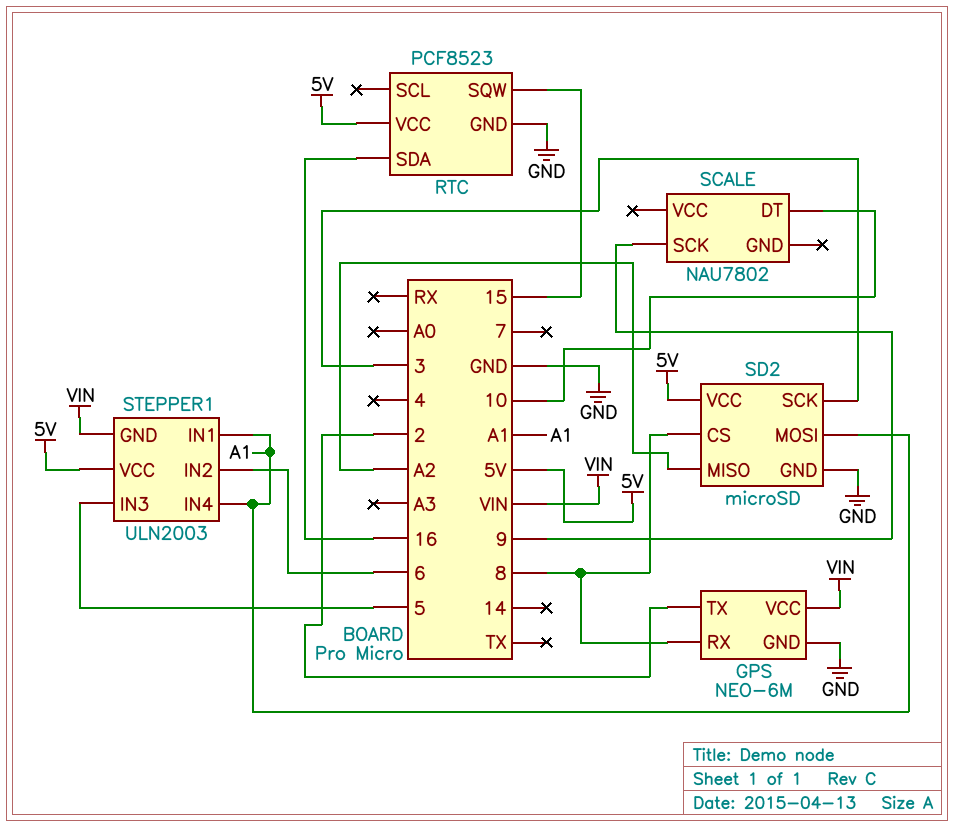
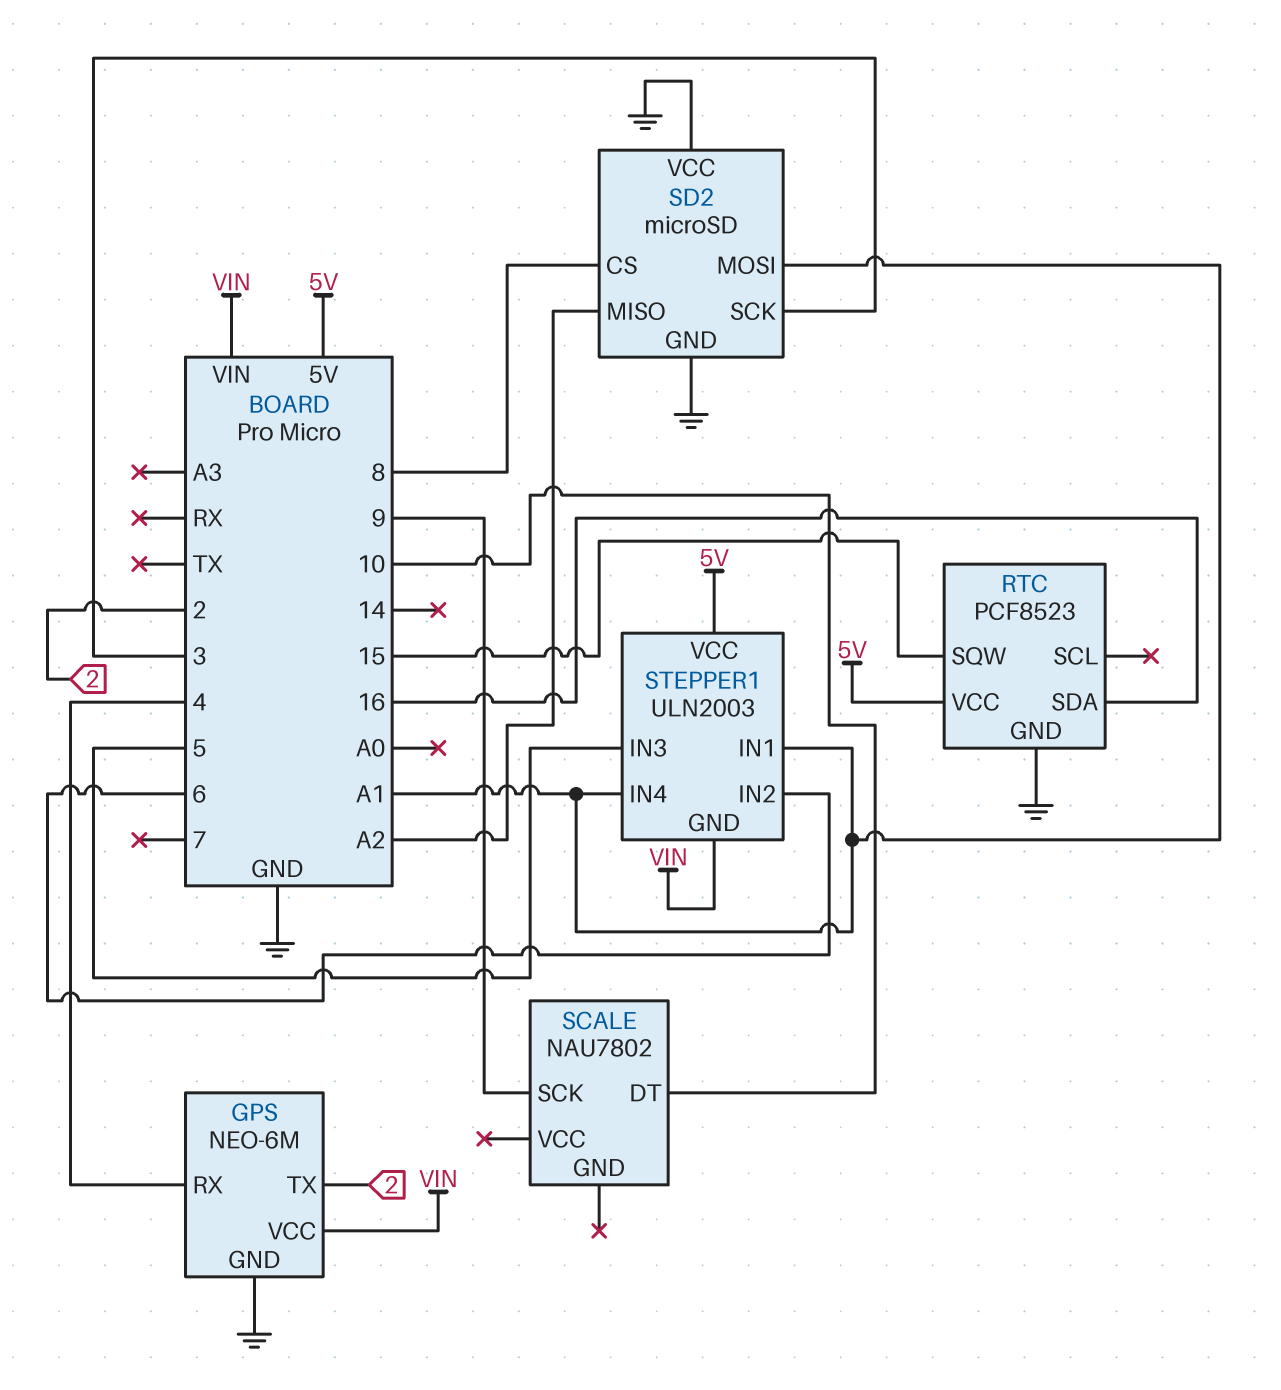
GPS pin RX: 8 -> 4
SD2 pin VCC: 5V -> GND

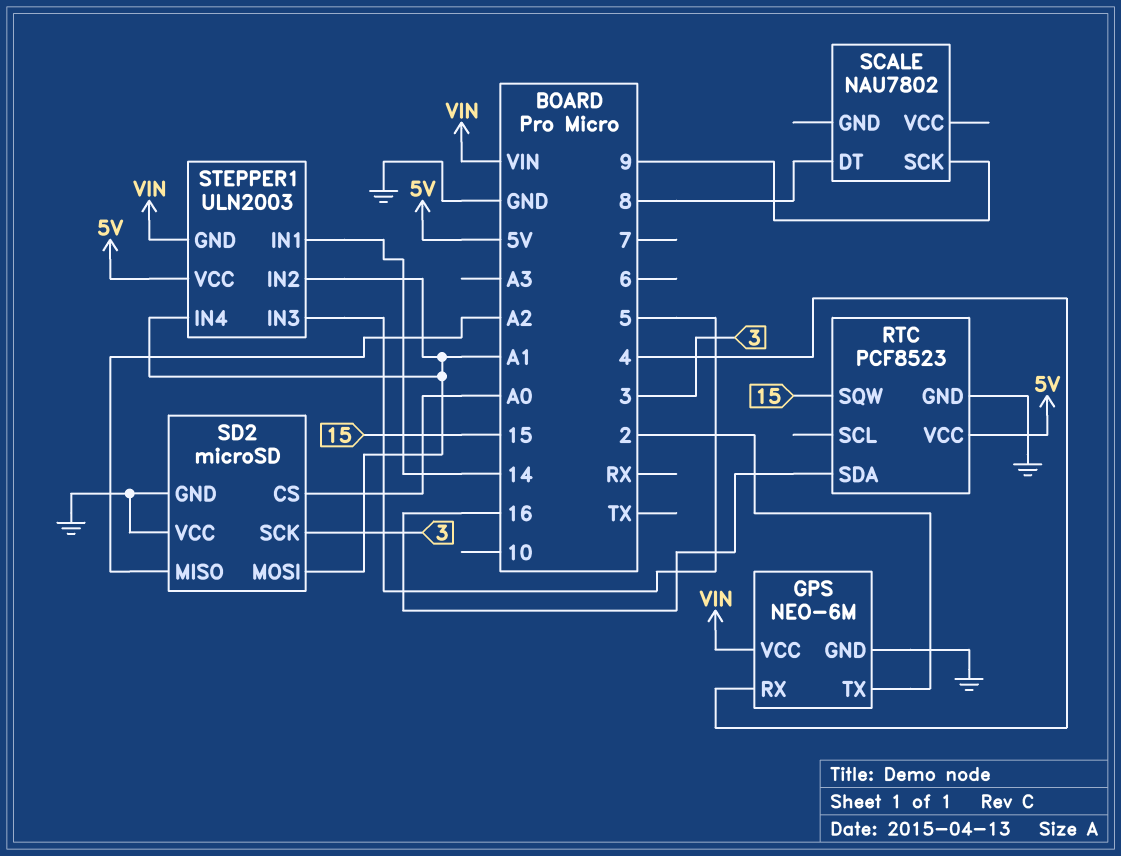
SCALE pin DT: 10 -> 8
SD2 pin CS: 8 -> A0
STEPPER1 pin IN1: A1 -> 14
STEPPER1 pin IN2: 6 -> A1

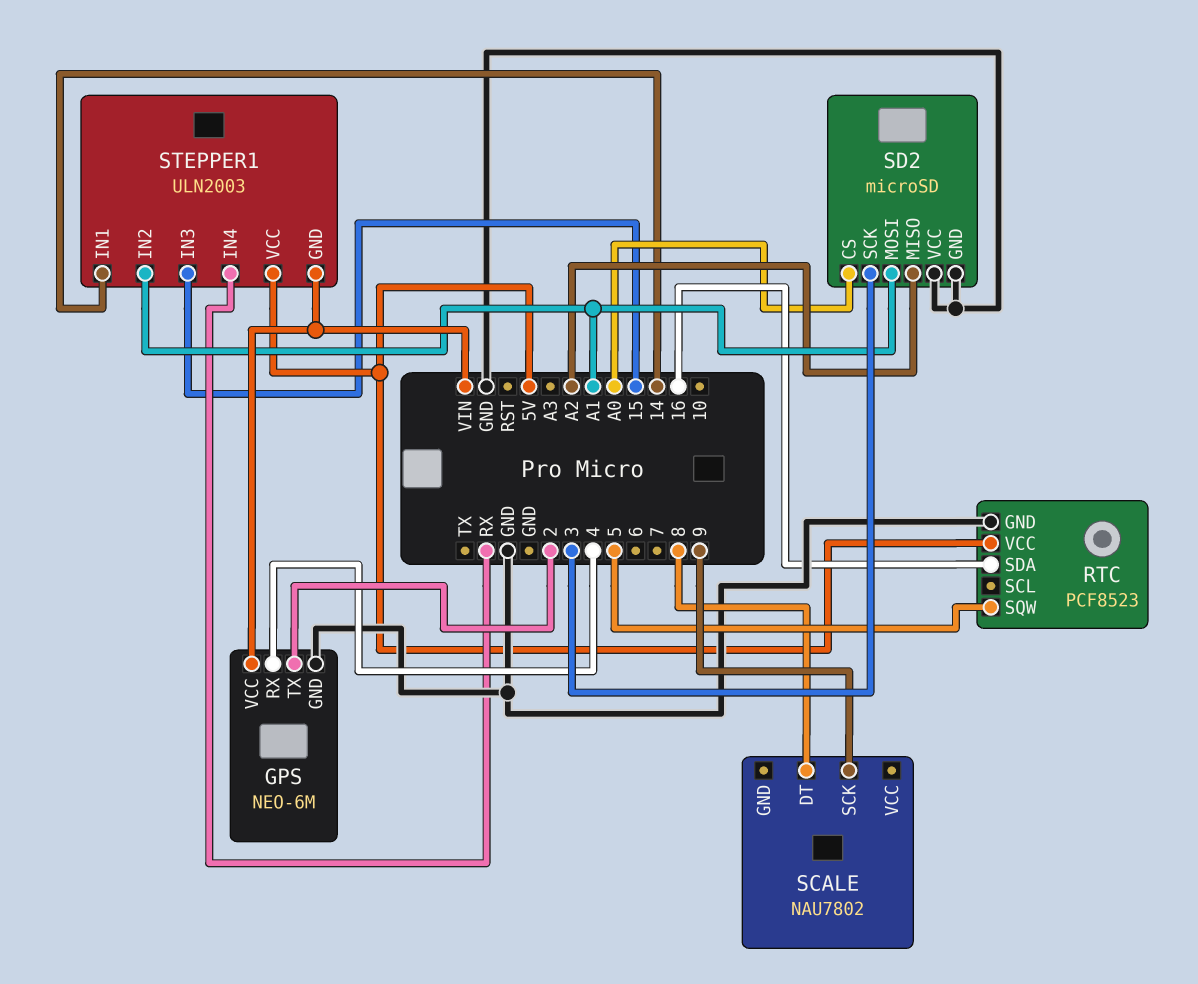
RTC pin SQW: 15 -> 5
STEPPER1 pin IN3: 5 -> 15
STEPPER1 pin IN4: A1 -> RX

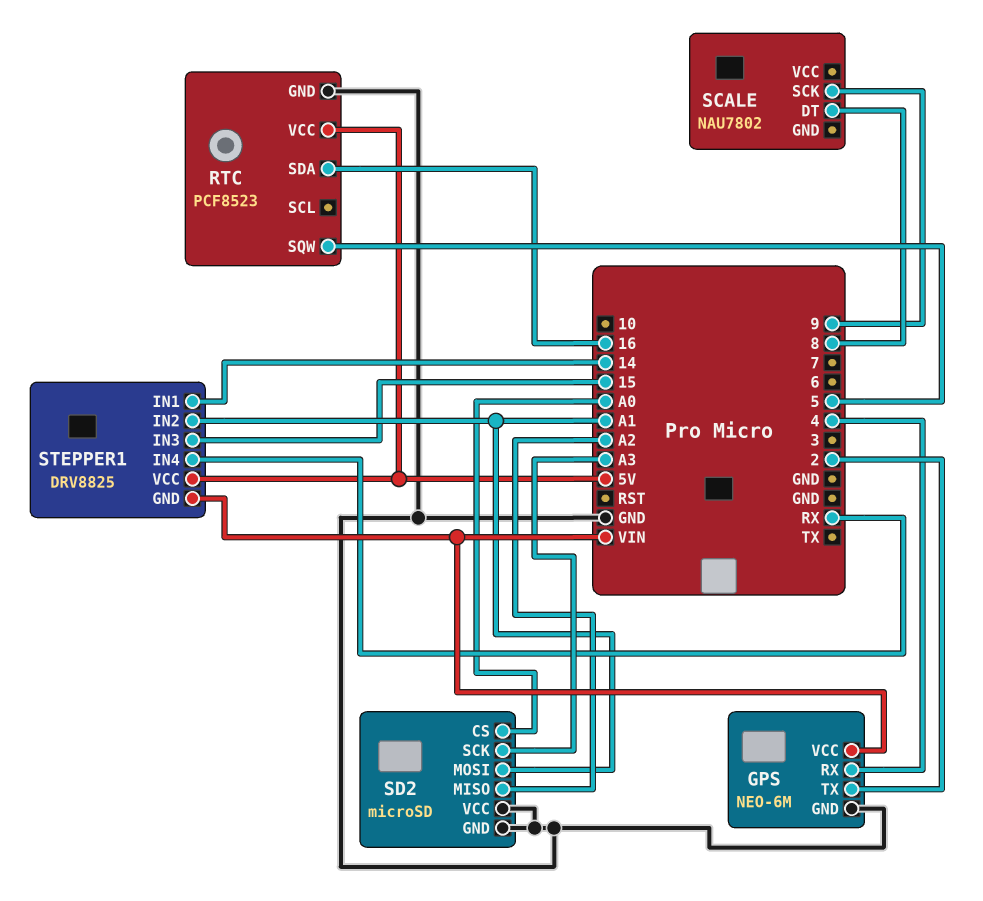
SD2 pin SCK: 3 -> A3
STEPPER1: ULN2003 -> DRV8825

